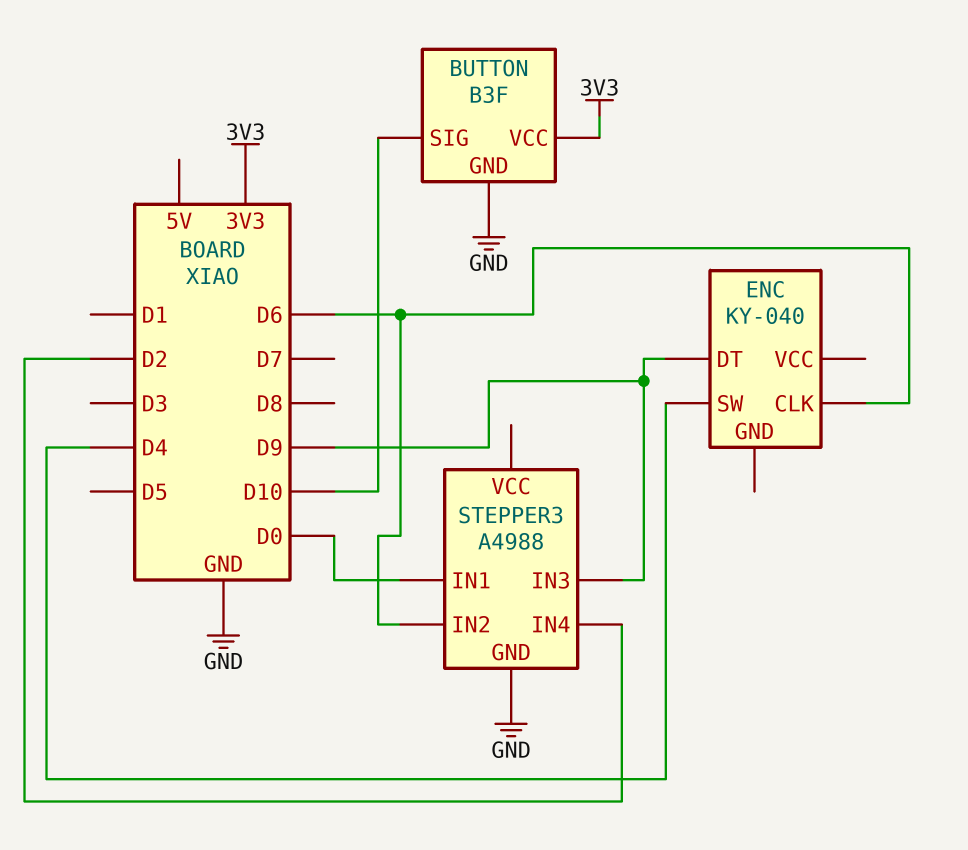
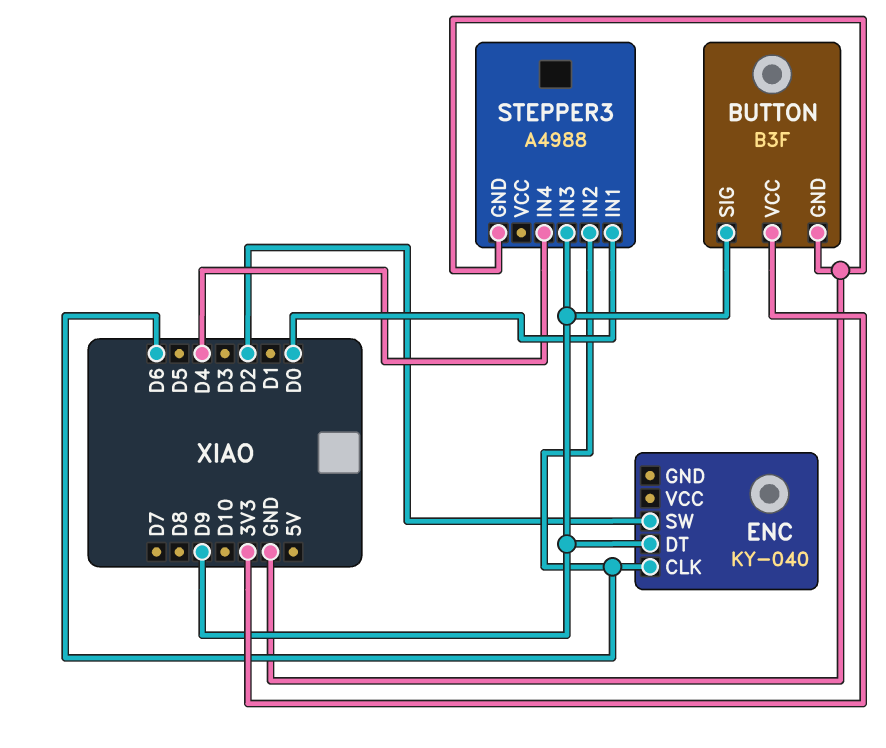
BUTTON pin SIG: D10 -> D9
ENC pin SW: D4 -> D2
STEPPER3 pin IN4: D2 -> D4

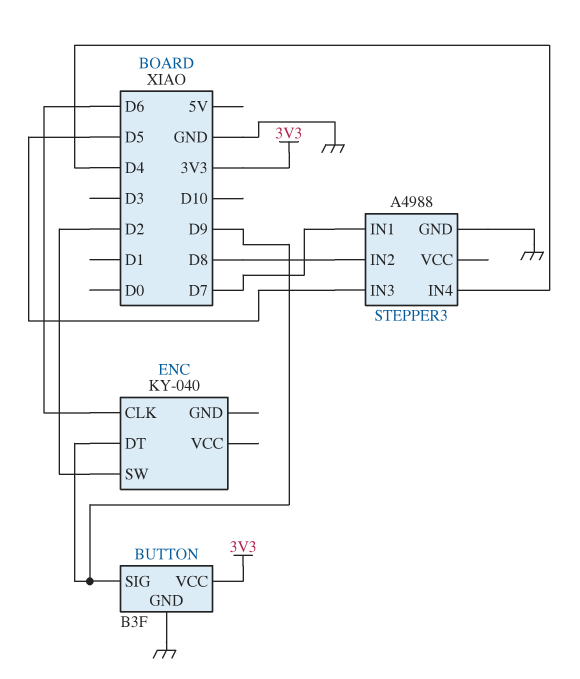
STEPPER3 pin IN1: D0 -> D7
STEPPER3 pin IN2: D6 -> D8
STEPPER3 pin IN3: D9 -> D5

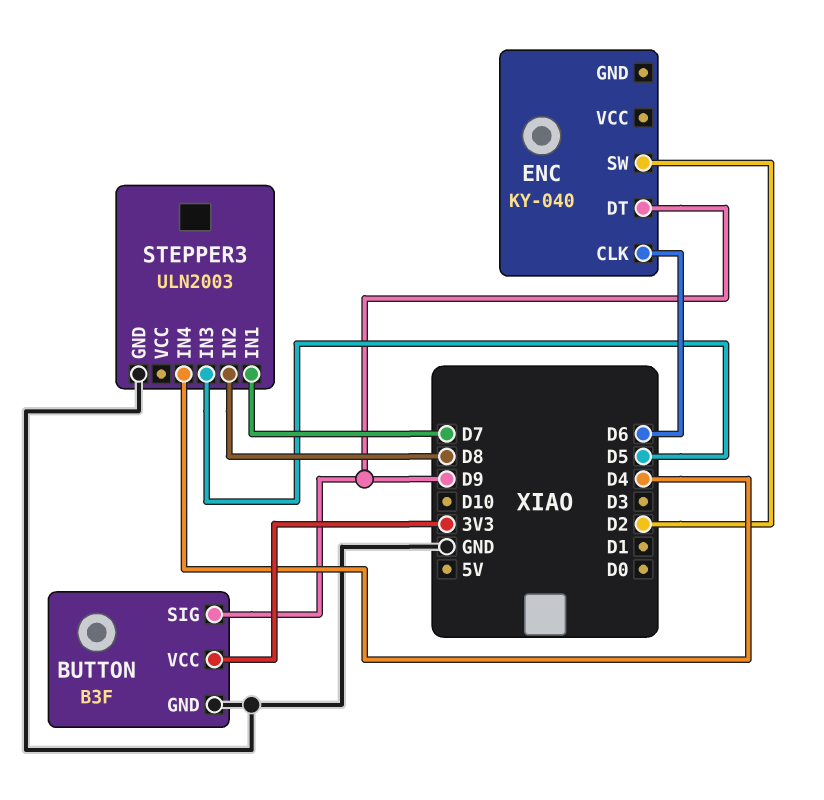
STEPPER3: A4988 -> ULN2003

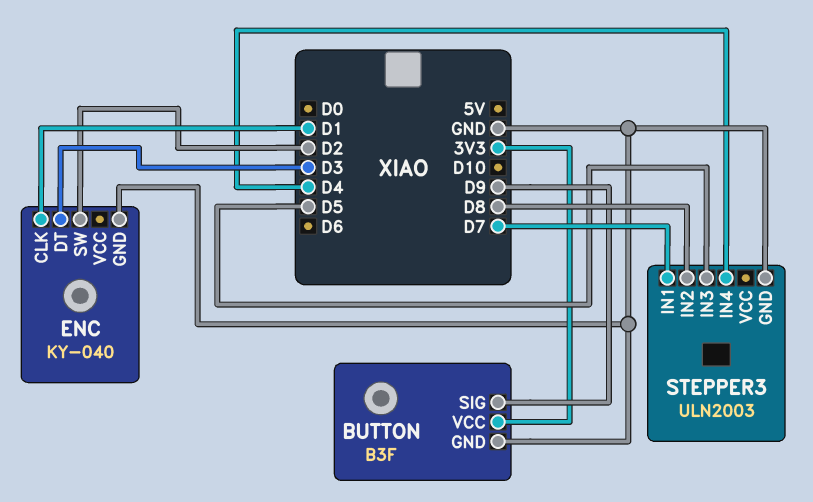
ENC pin CLK: D6 -> D1
ENC pin DT: D9 -> D3
ENC pin GND: none -> GND

